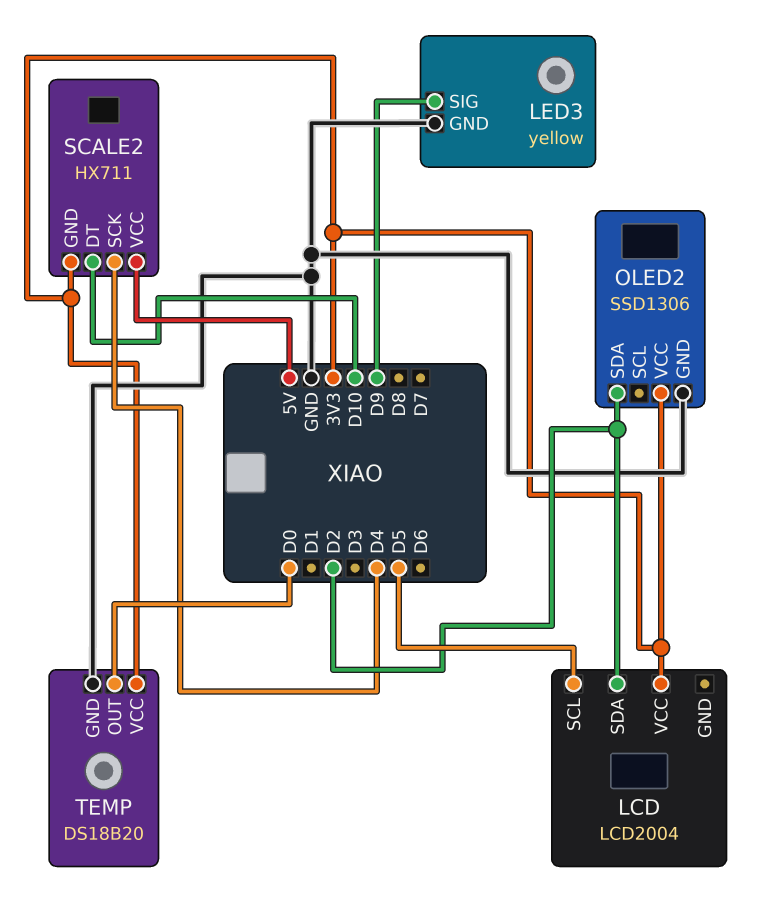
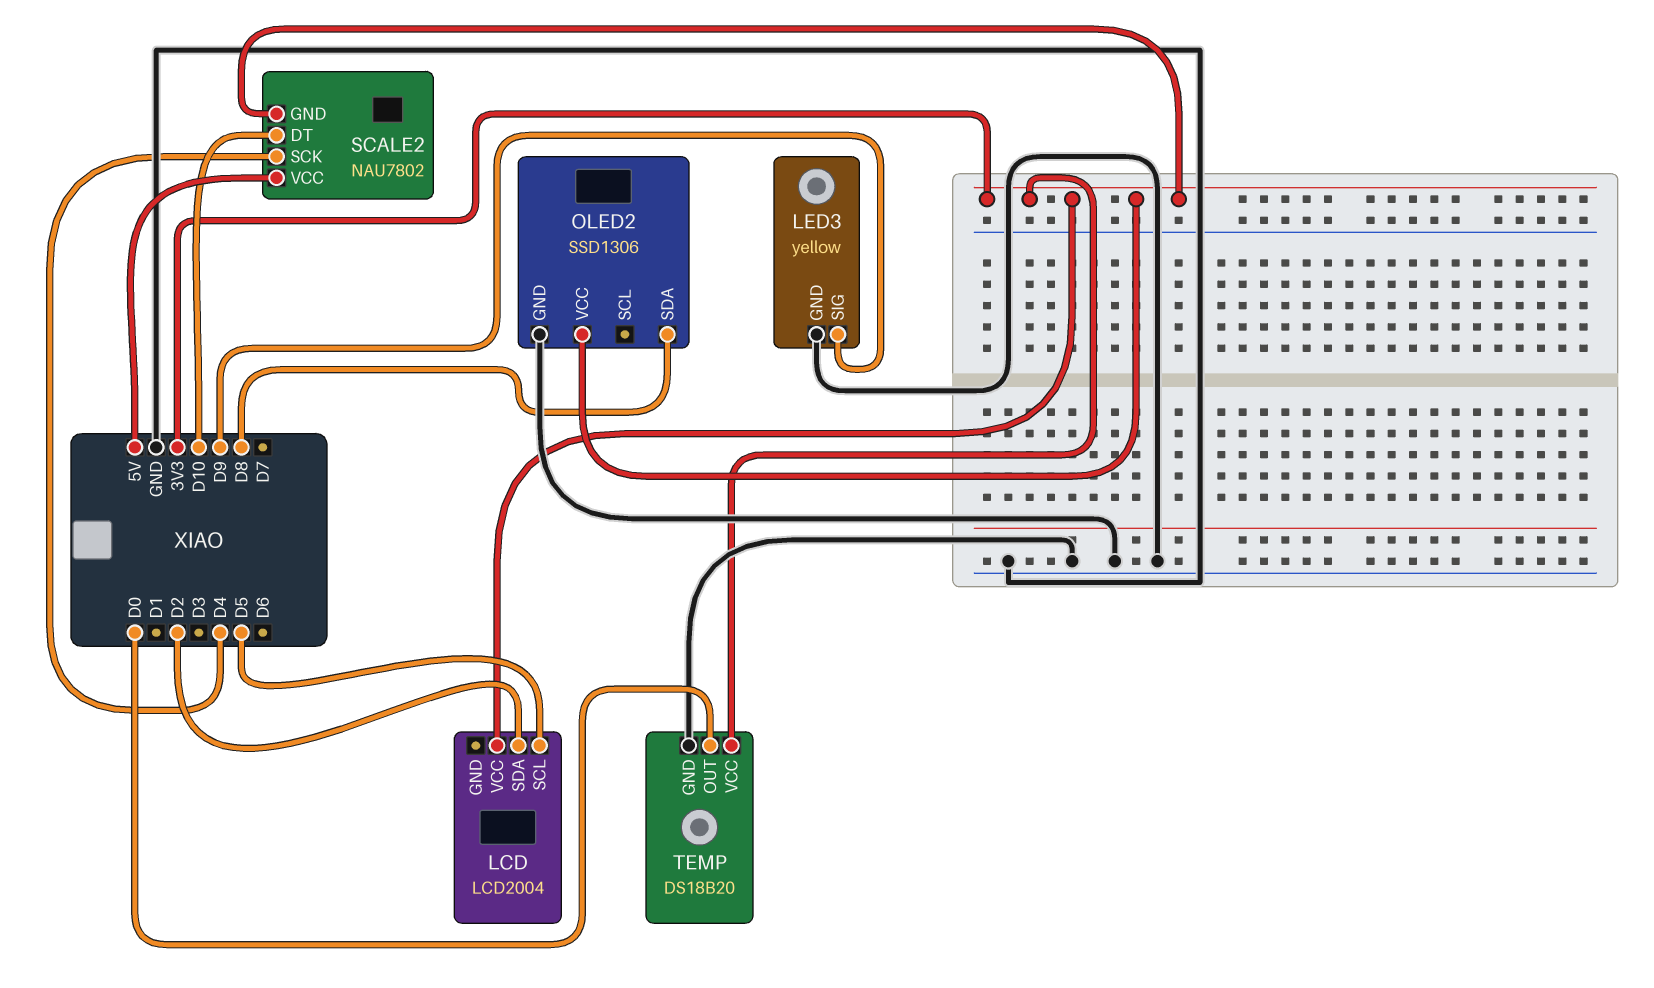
OLED2 pin SDA: D2 -> D8
SCALE2: HX711 -> NAU7802

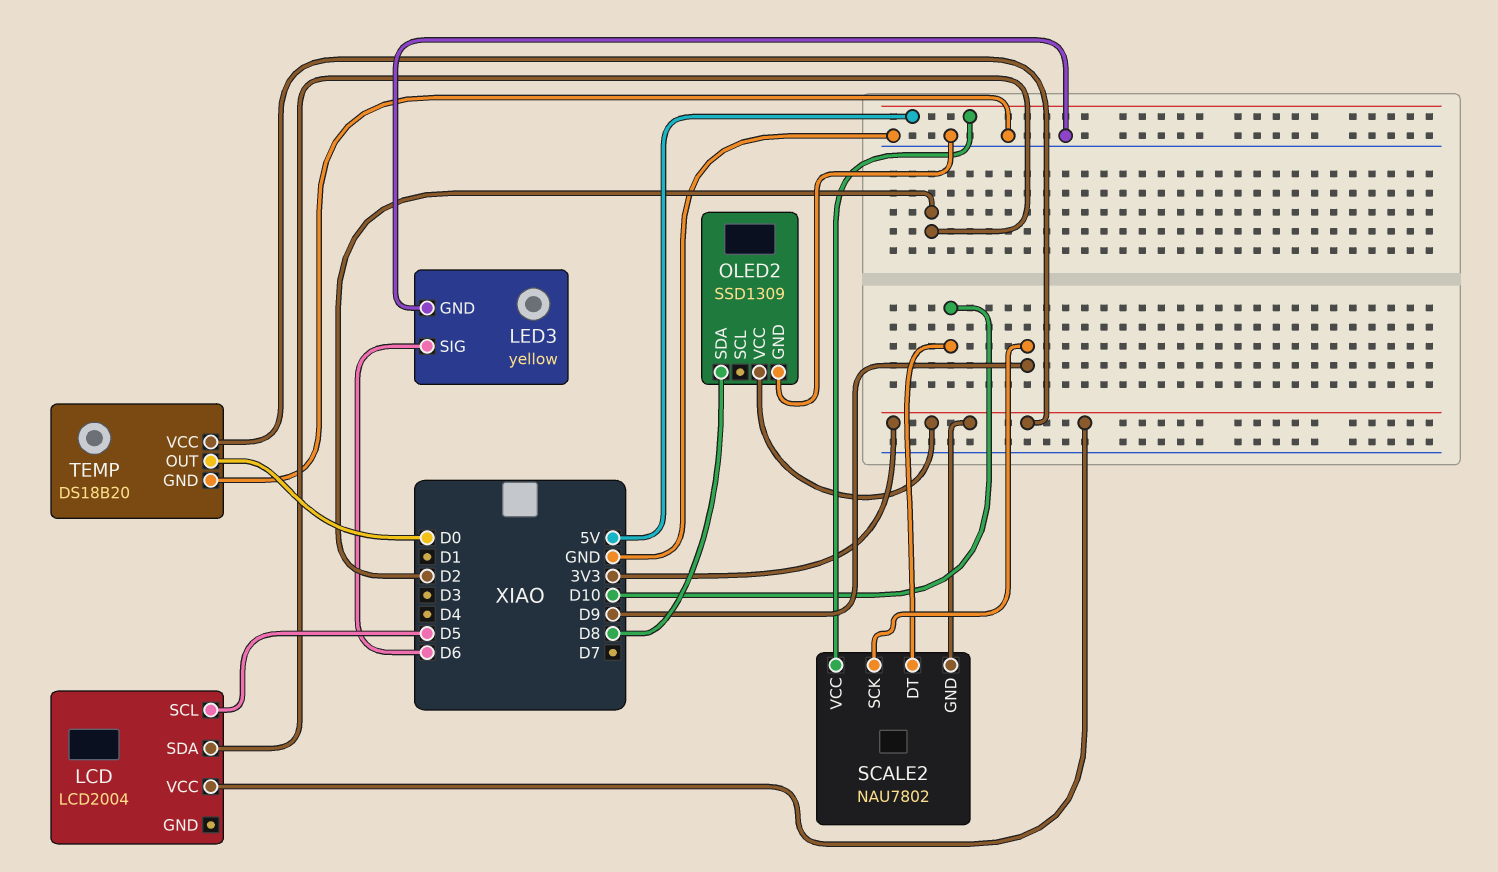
LED3 pin SIG: D9 -> D6
OLED2: SSD1306 -> SSD1309
SCALE2 pin SCK: D4 -> D9

